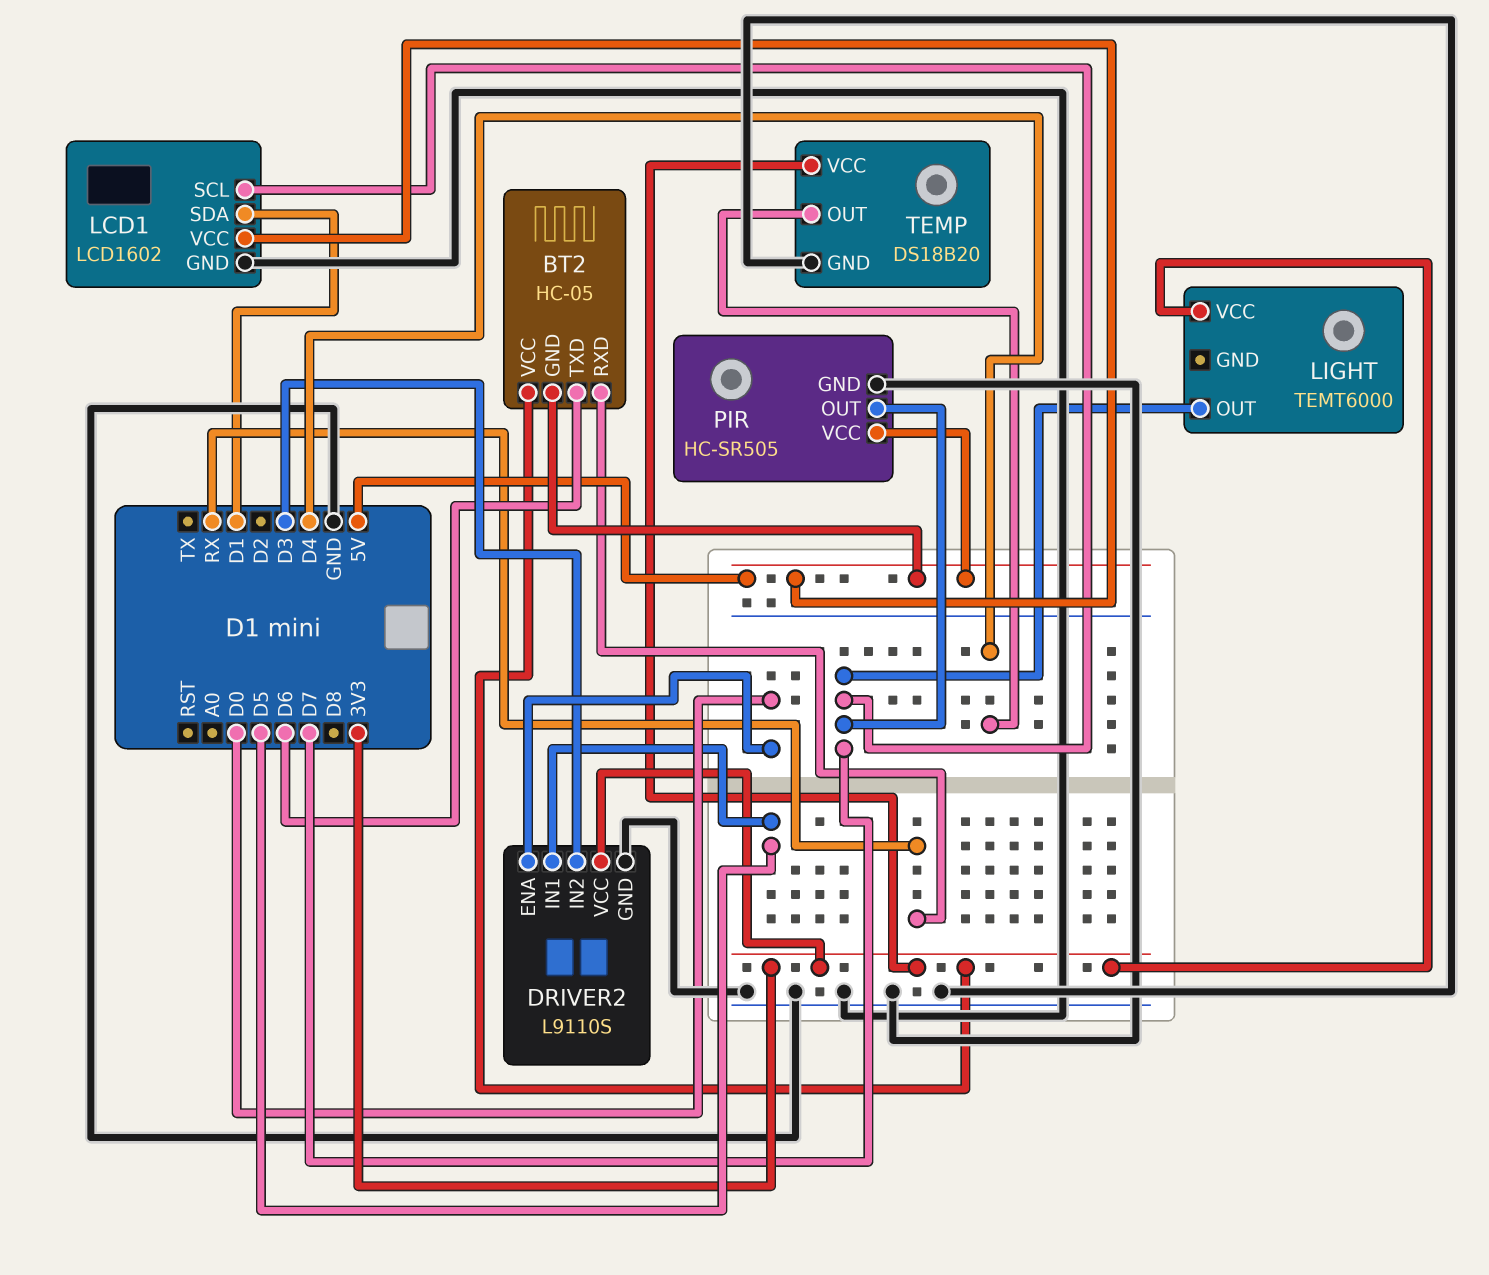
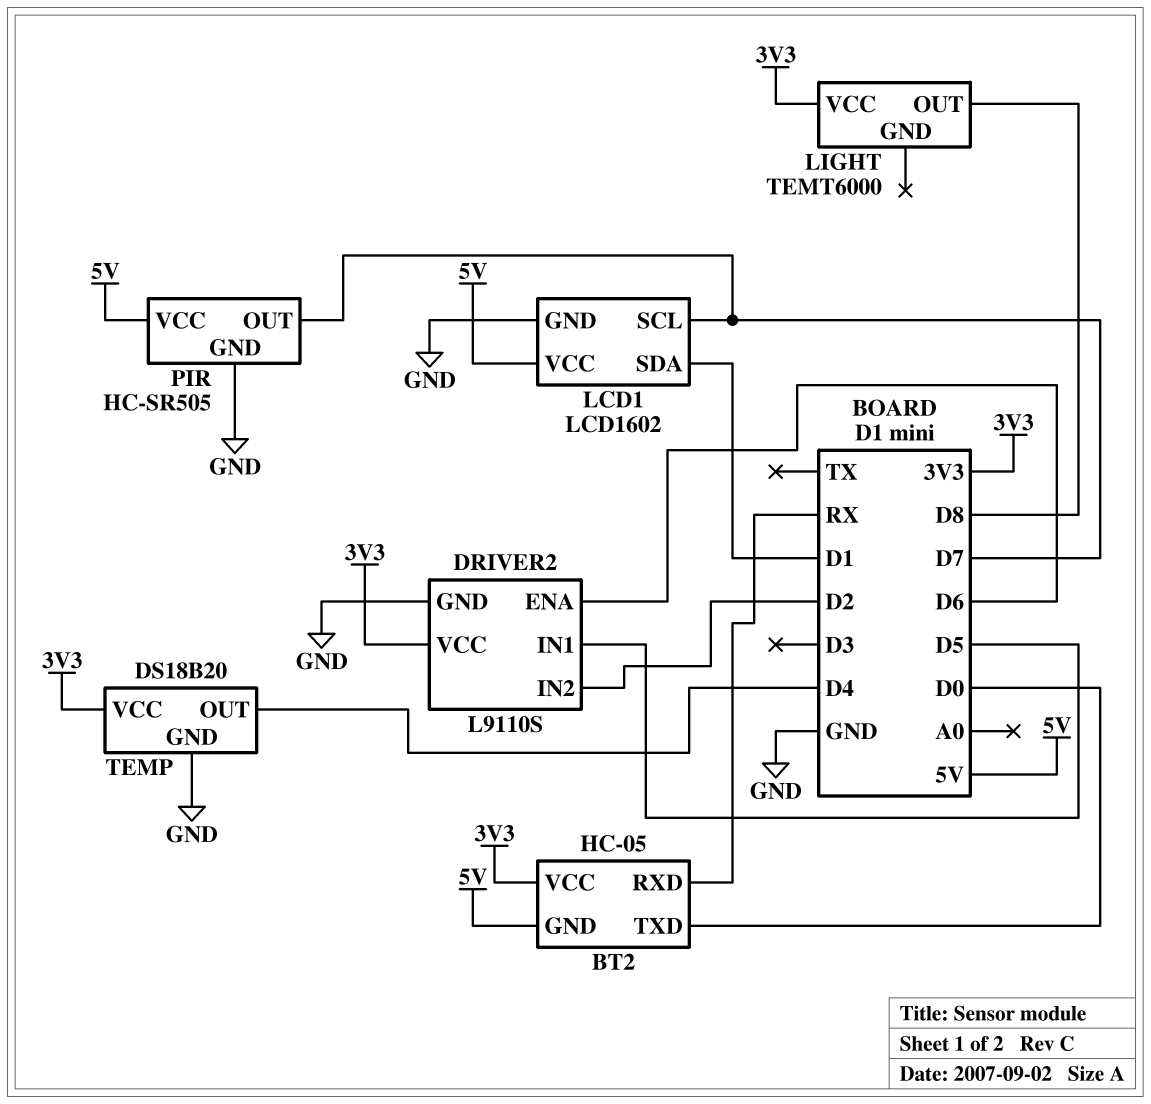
BT2 pin TXD: D6 -> D0
DRIVER2 pin ENA: D0 -> D6
DRIVER2 pin IN2: D3 -> D2
LIGHT pin OUT: D7 -> D8

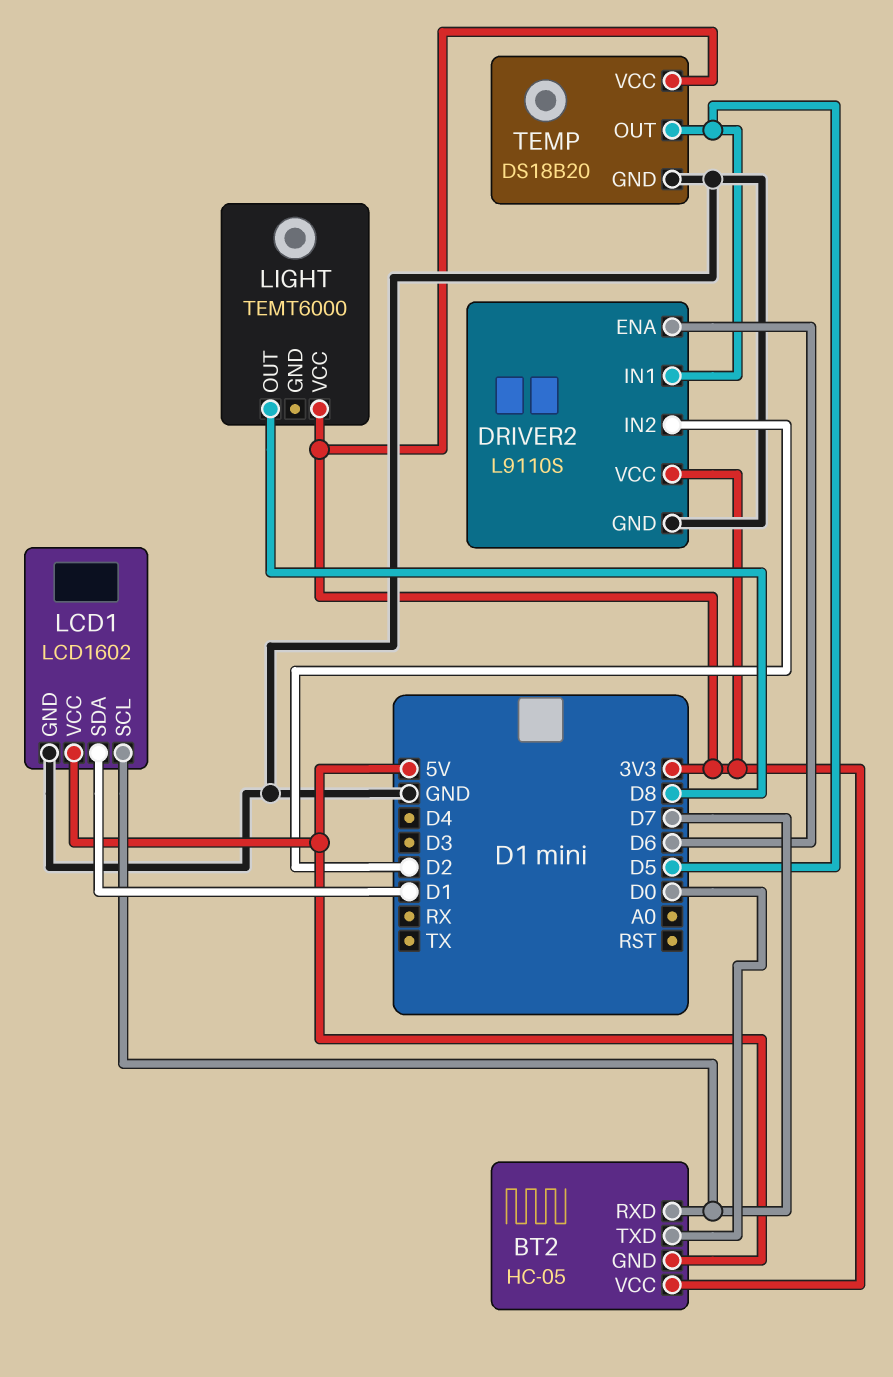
BT2 pin RXD: RX -> D7
PIR: HC-SR505 -> none
PIR pin GND: GND -> none
PIR pin OUT: D7 -> none
PIR pin VCC: 5V -> none
TEMP pin OUT: D4 -> D5

